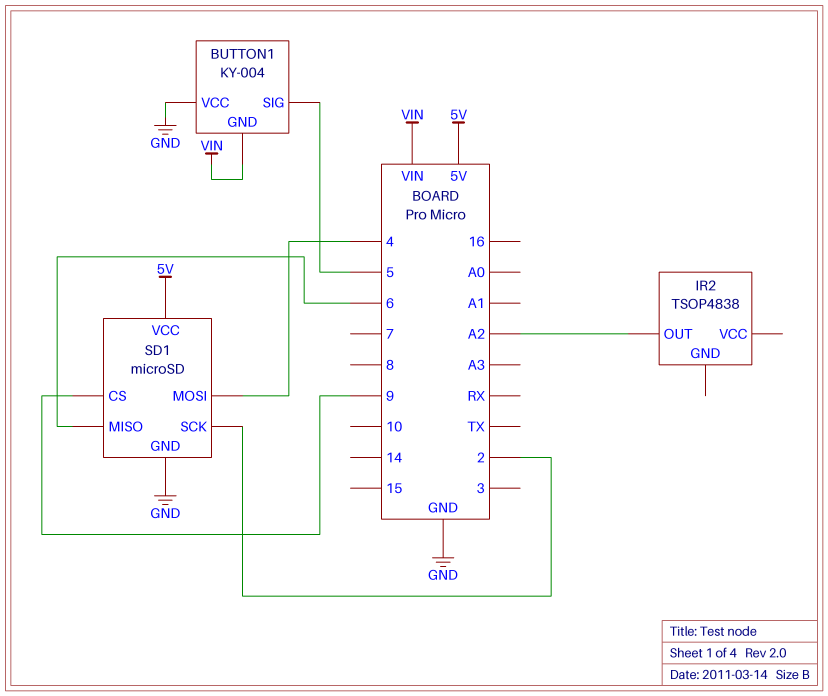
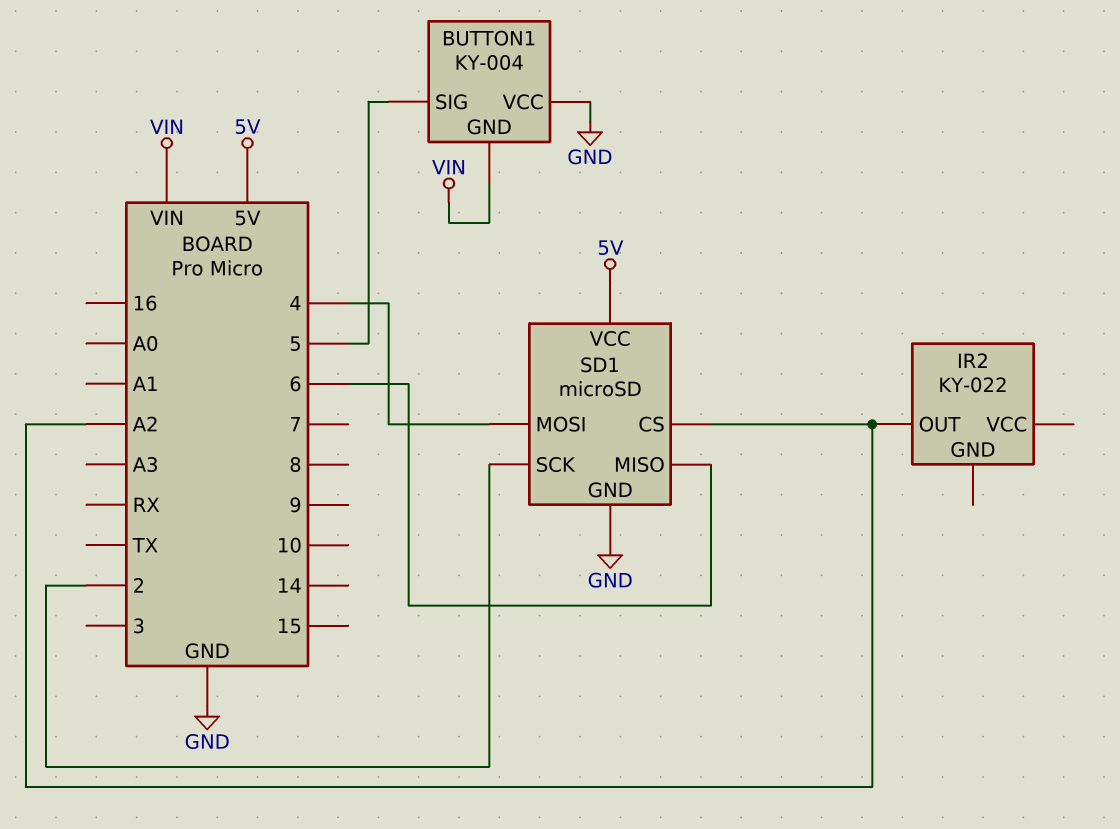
IR2: TSOP4838 -> KY-022
SD1 pin CS: 9 -> A2

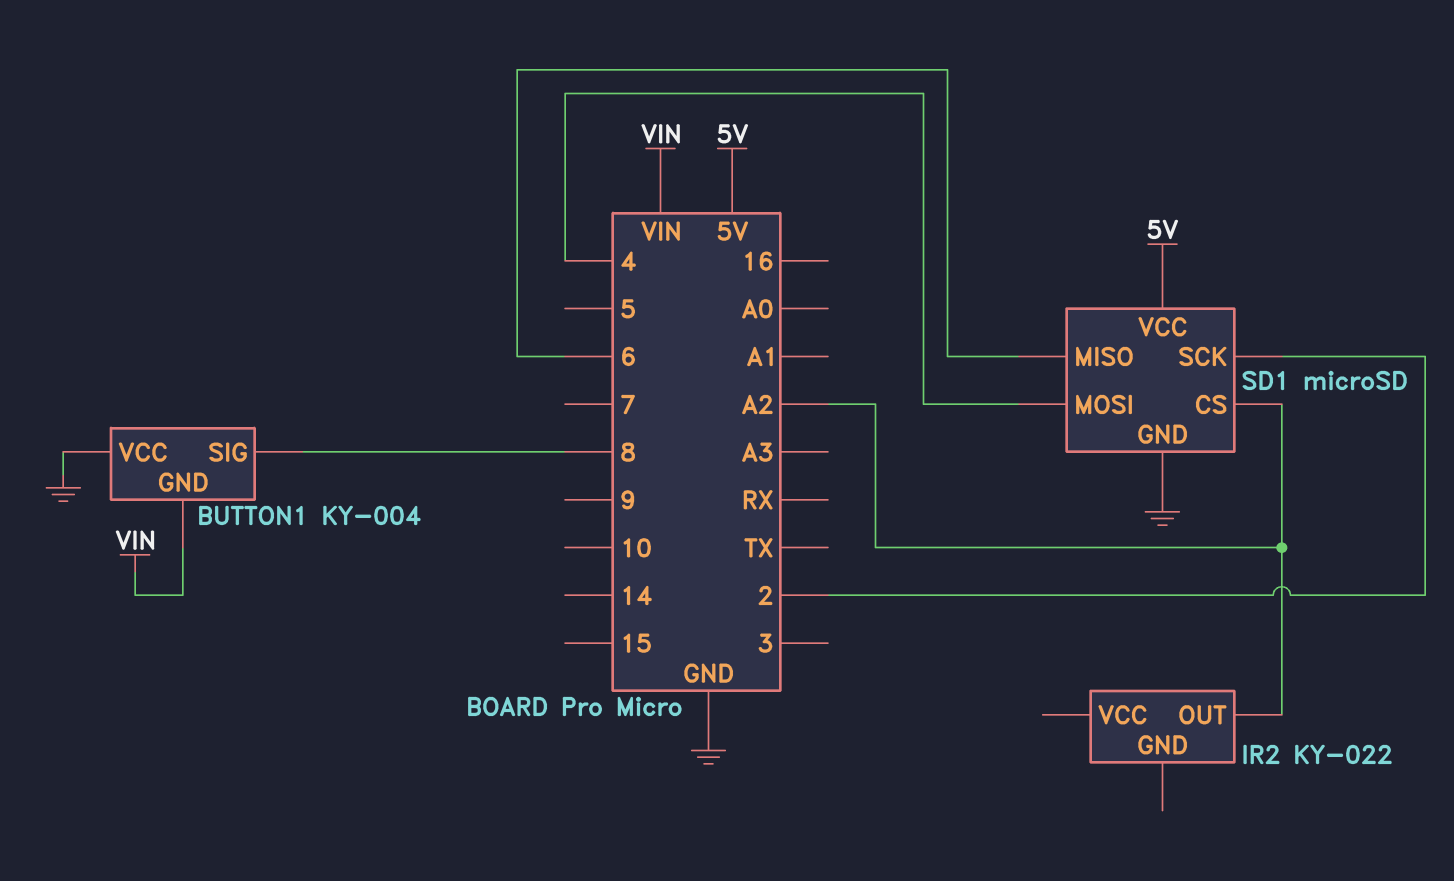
BUTTON1 pin SIG: 5 -> 8

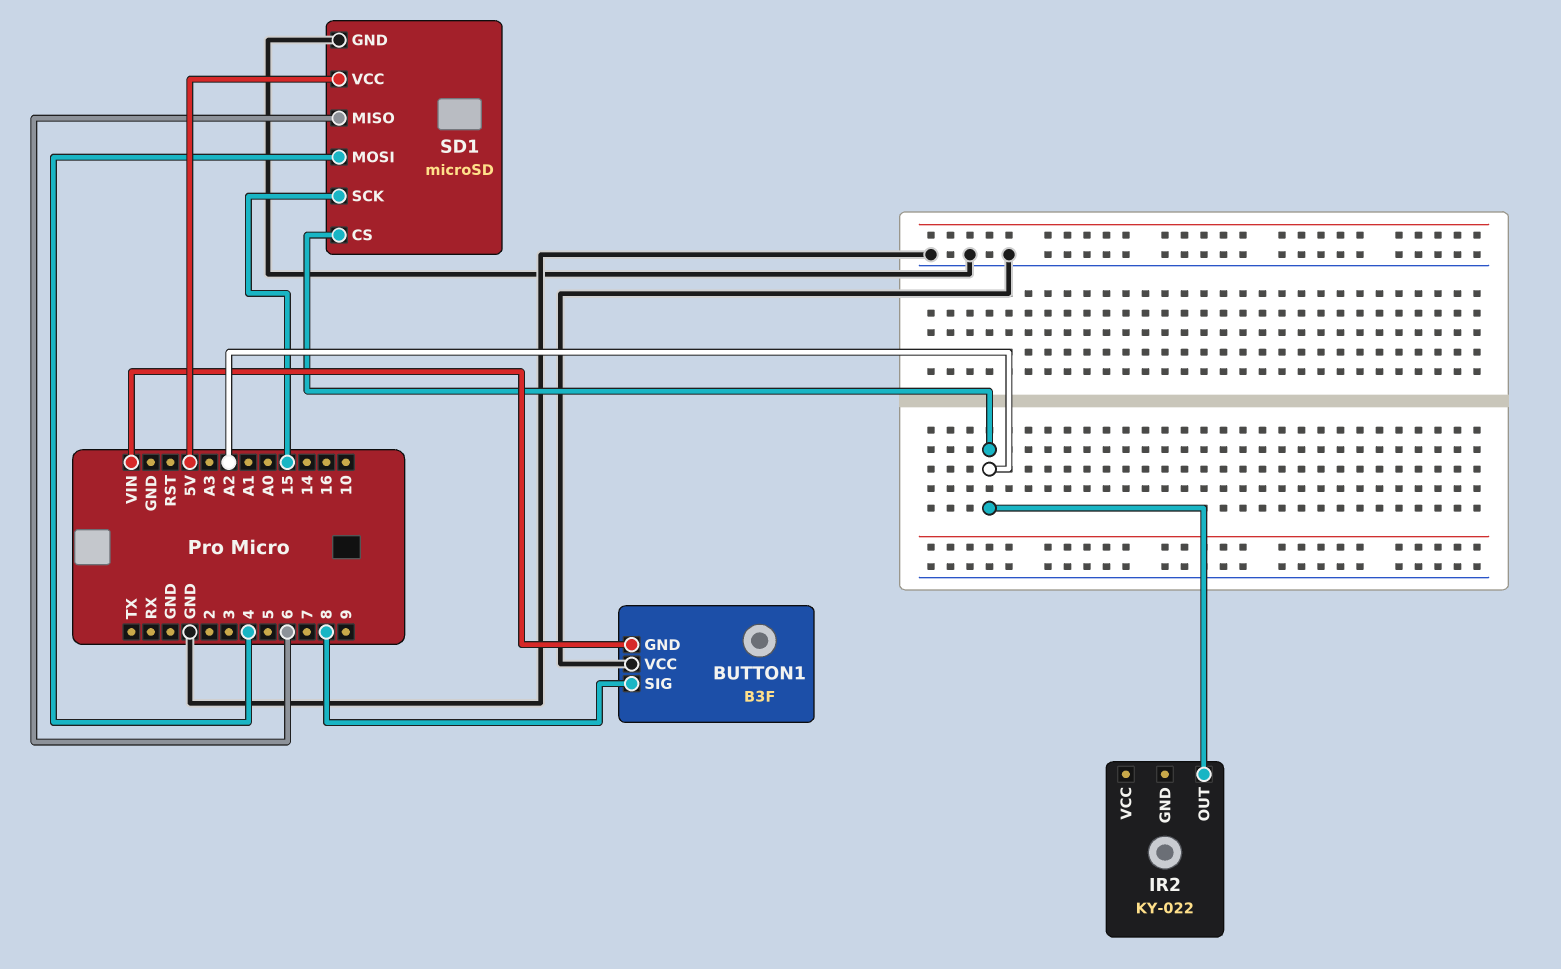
BUTTON1: KY-004 -> B3F
SD1 pin SCK: 2 -> 15

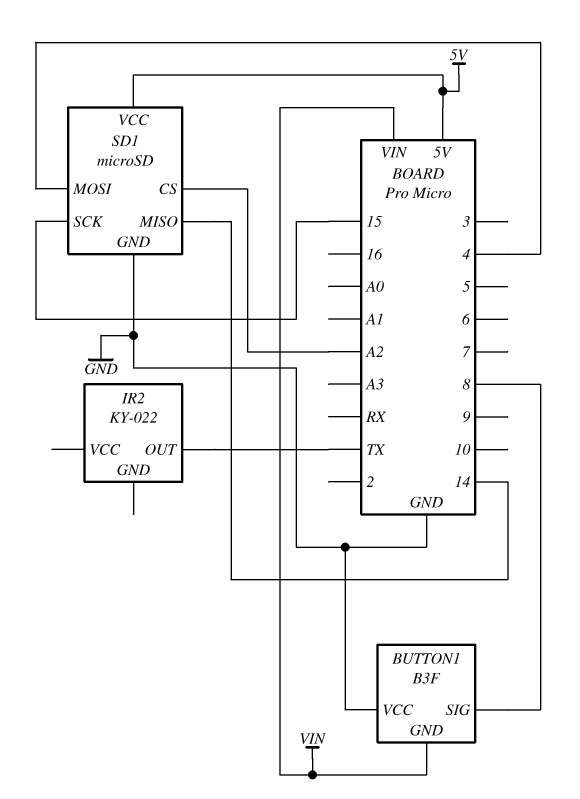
IR2 pin OUT: A2 -> TX
SD1 pin MISO: 6 -> 14

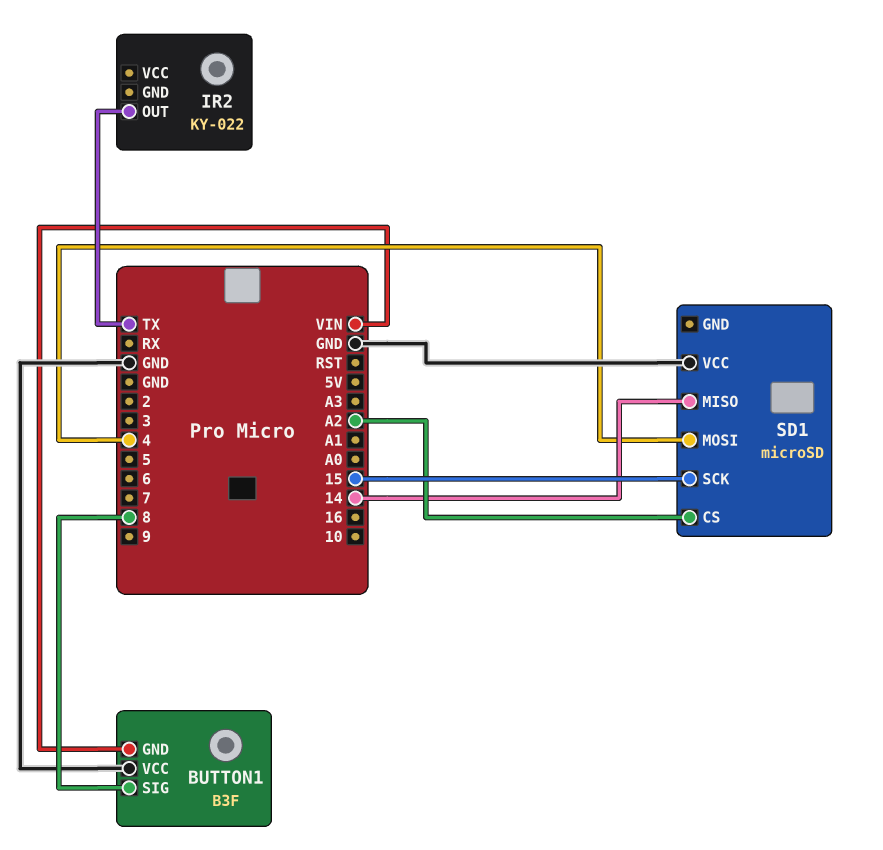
SD1 pin GND: GND -> none
SD1 pin VCC: 5V -> GND

